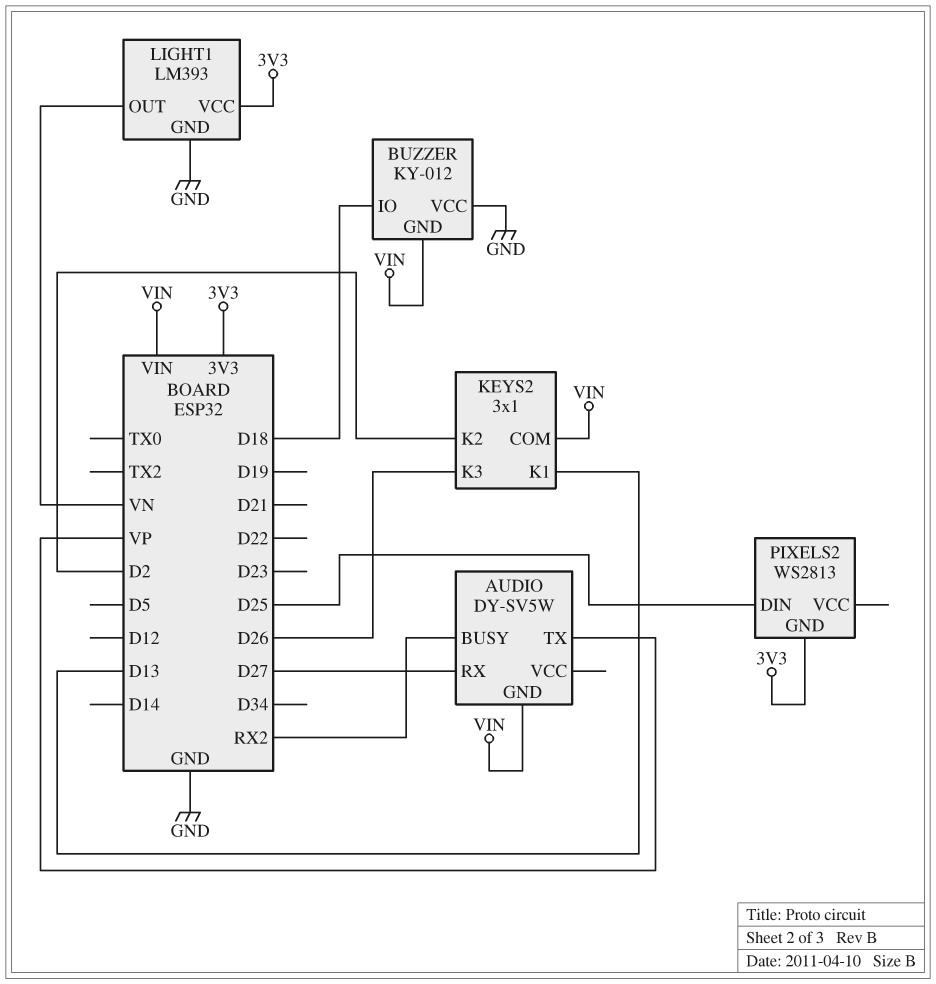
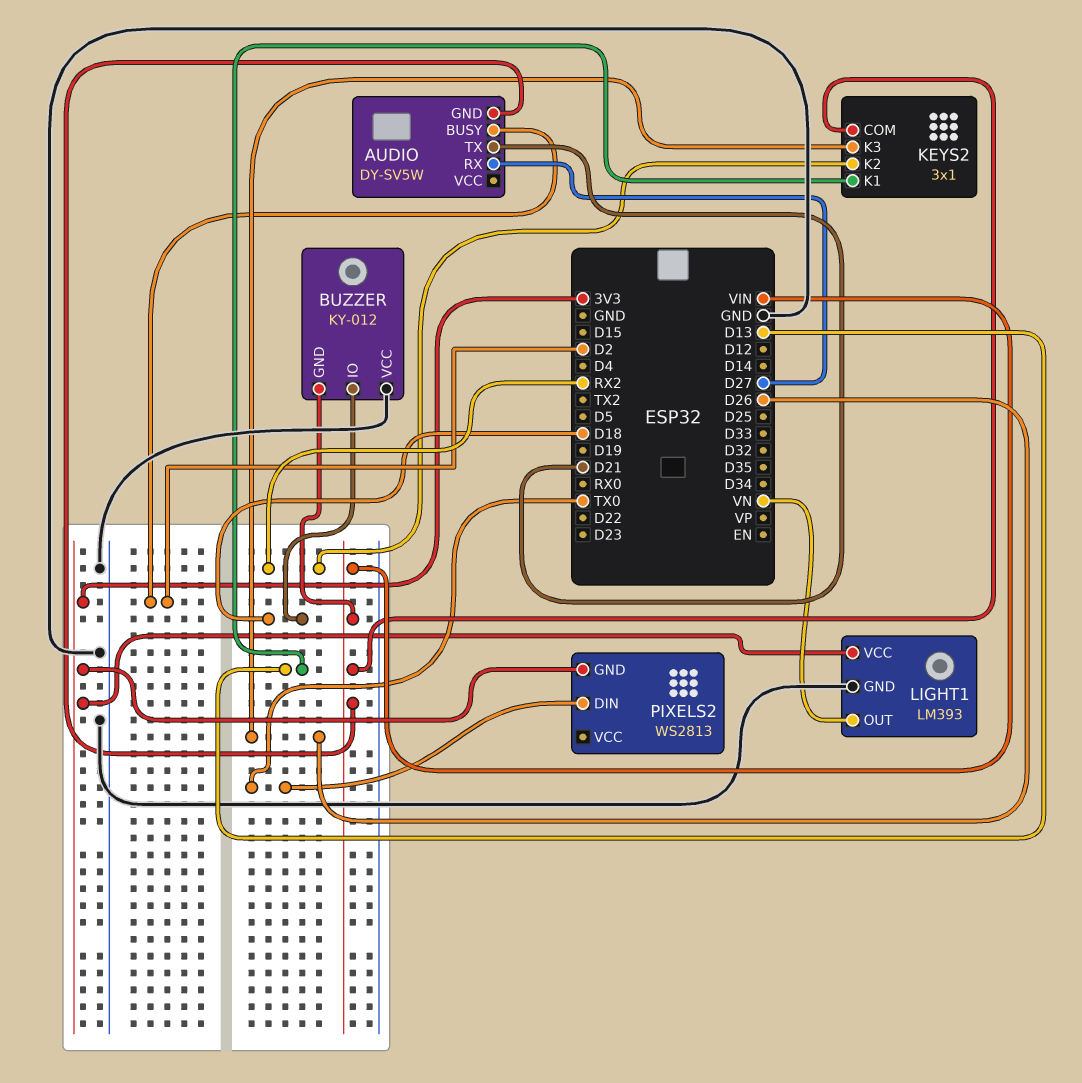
AUDIO pin BUSY: RX2 -> D2
AUDIO pin TX: VP -> D21
KEYS2 pin K2: D2 -> RX2
PIXELS2 pin DIN: D25 -> TX0

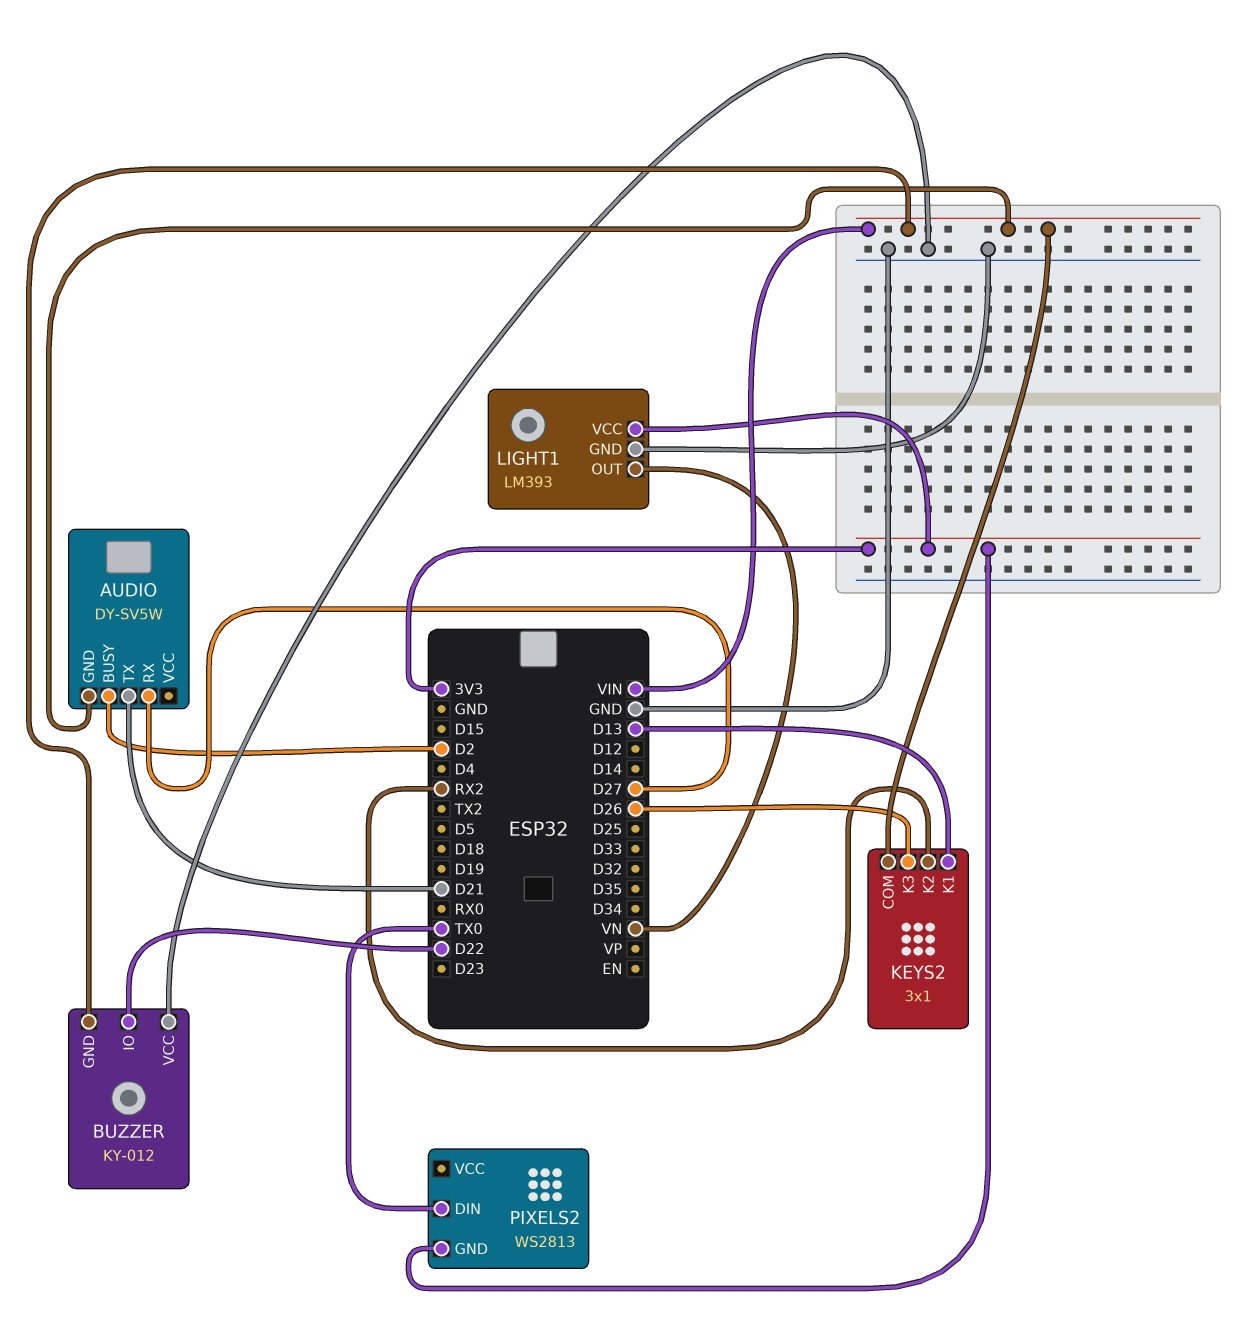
BUZZER pin IO: D18 -> D22

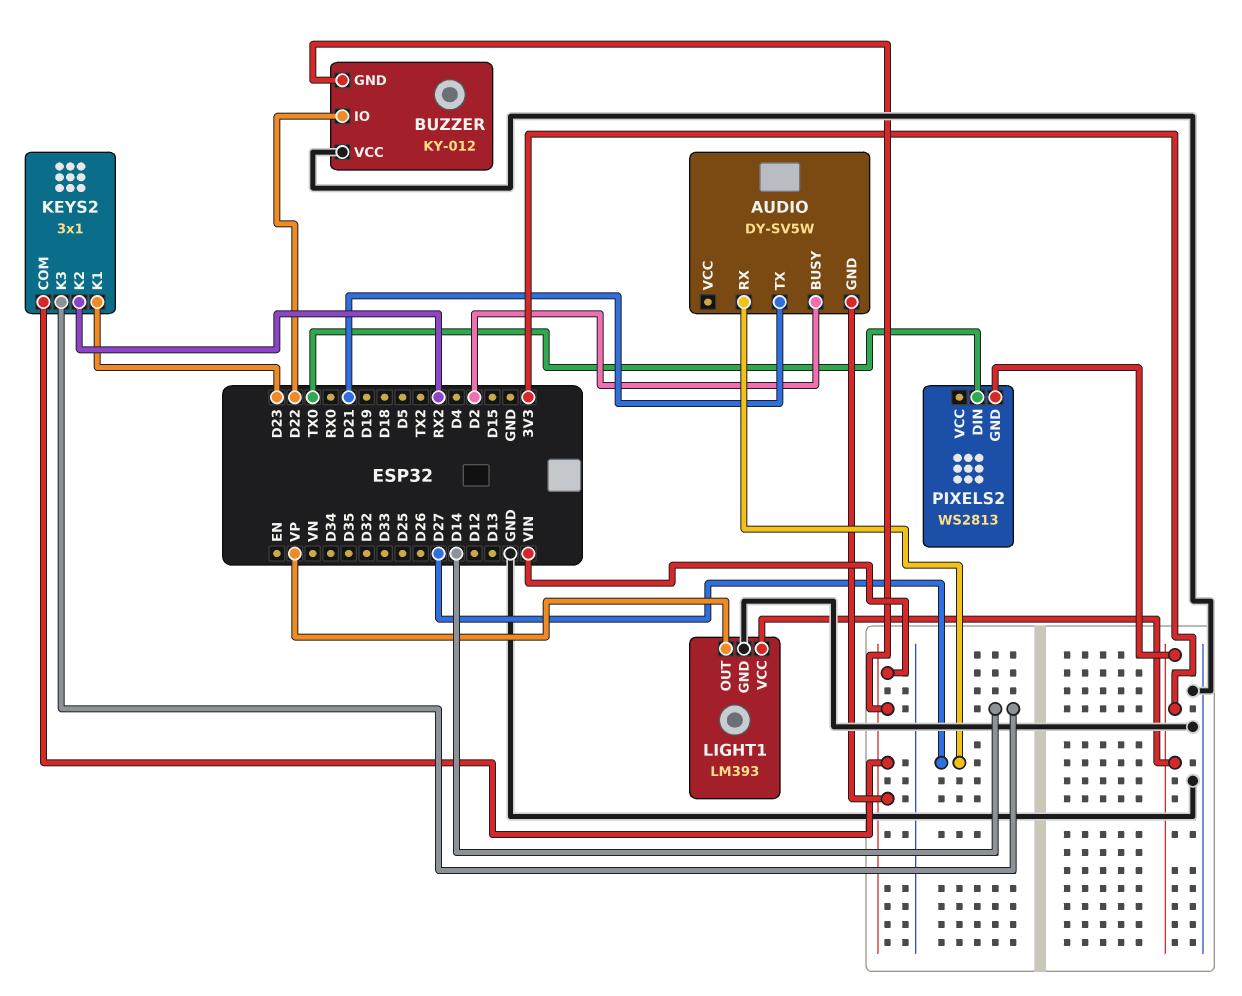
KEYS2 pin K1: D13 -> D23
KEYS2 pin K3: D26 -> D14
LIGHT1 pin OUT: VN -> VP

